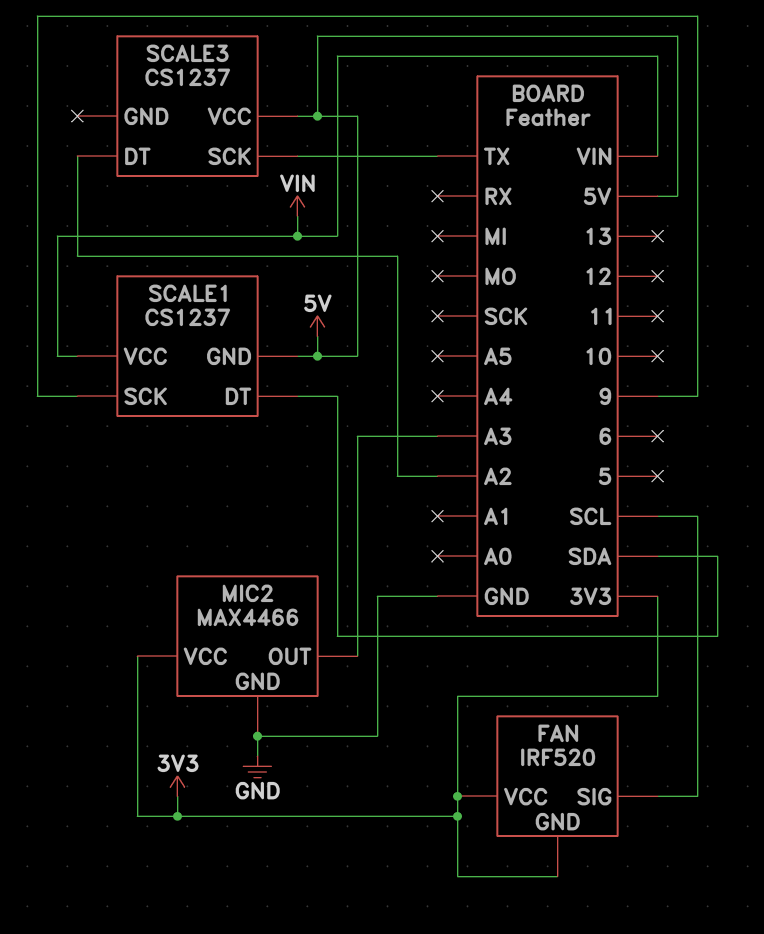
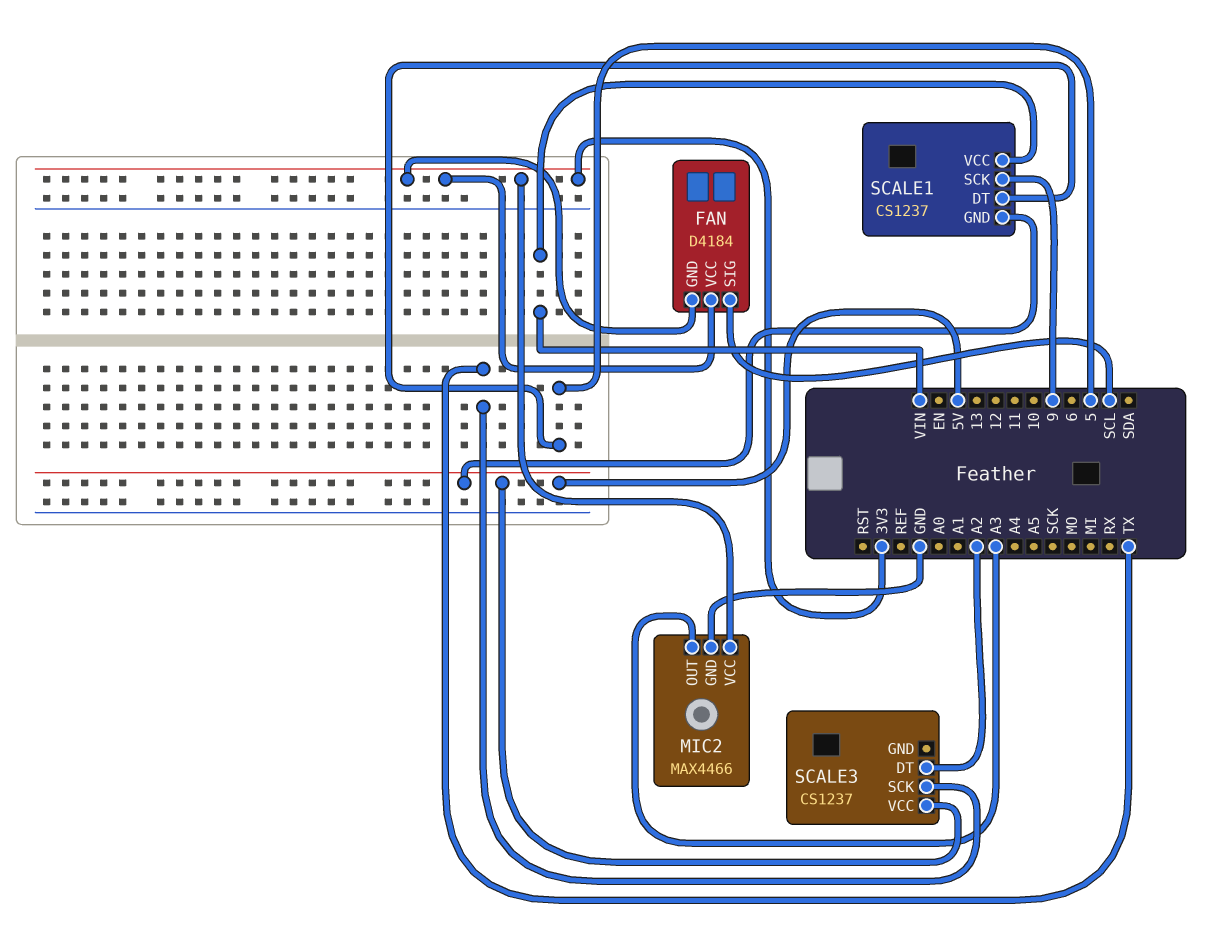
FAN: IRF520 -> D4184
SCALE1 pin DT: SDA -> 5

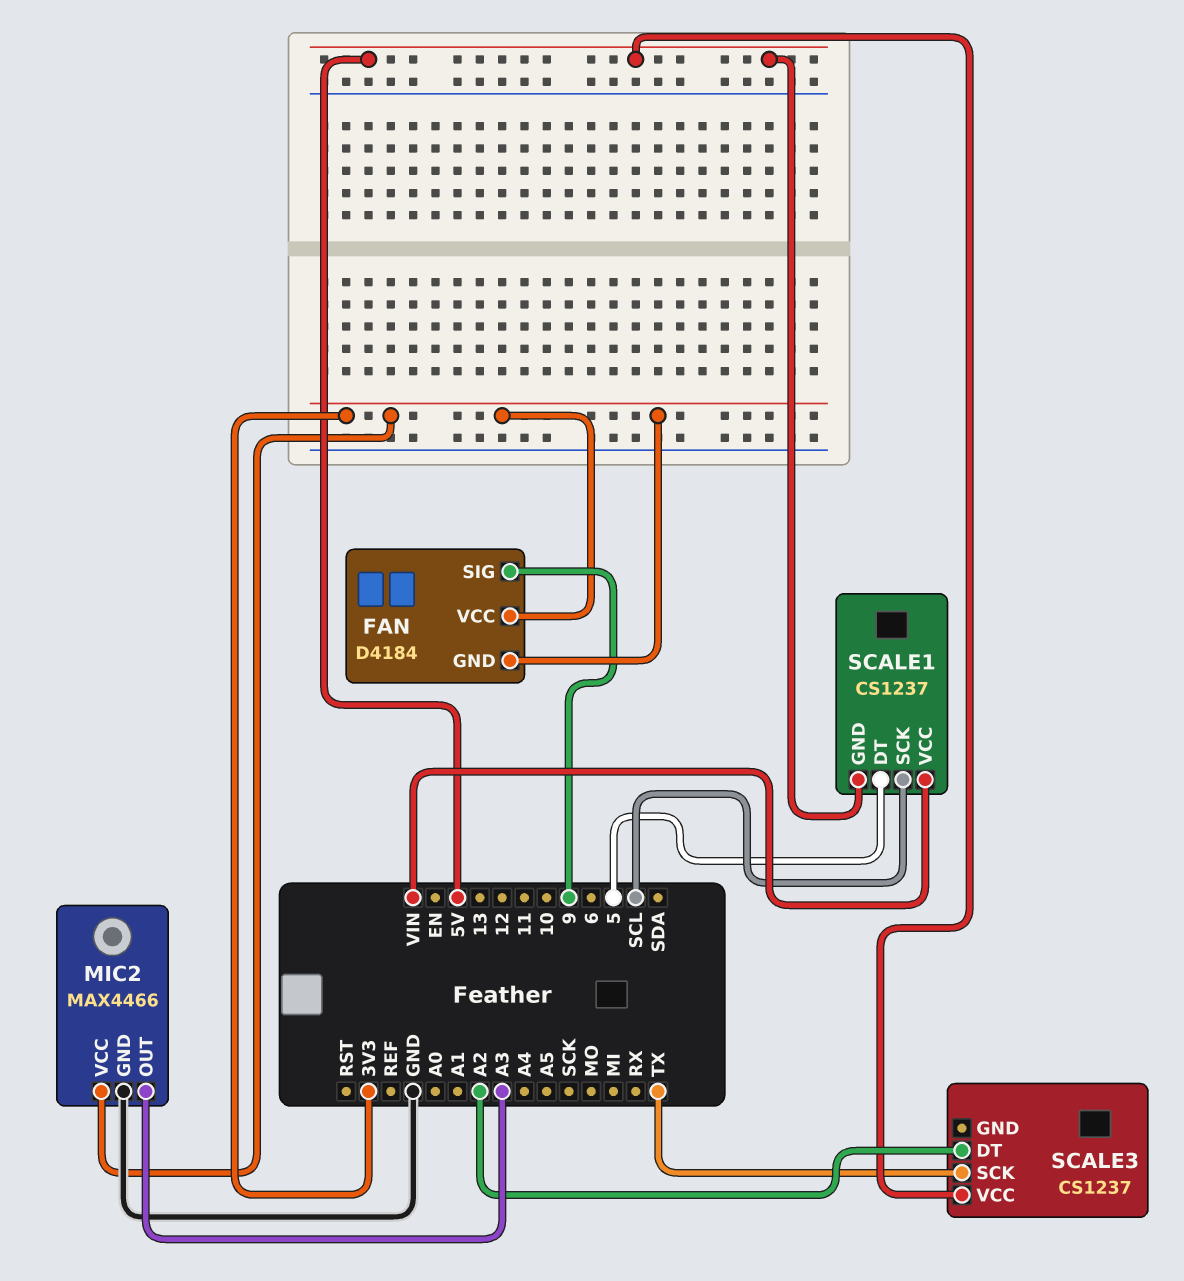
FAN pin SIG: SCL -> 9
SCALE1 pin SCK: 9 -> SCL

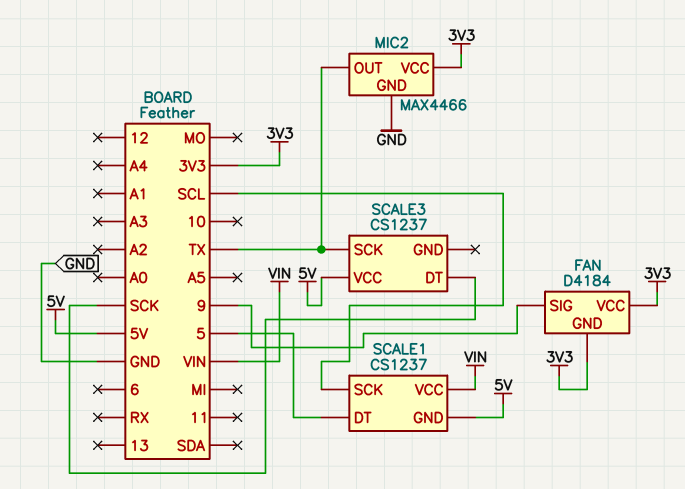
MIC2 pin OUT: A3 -> TX
SCALE3 pin DT: A2 -> SCK

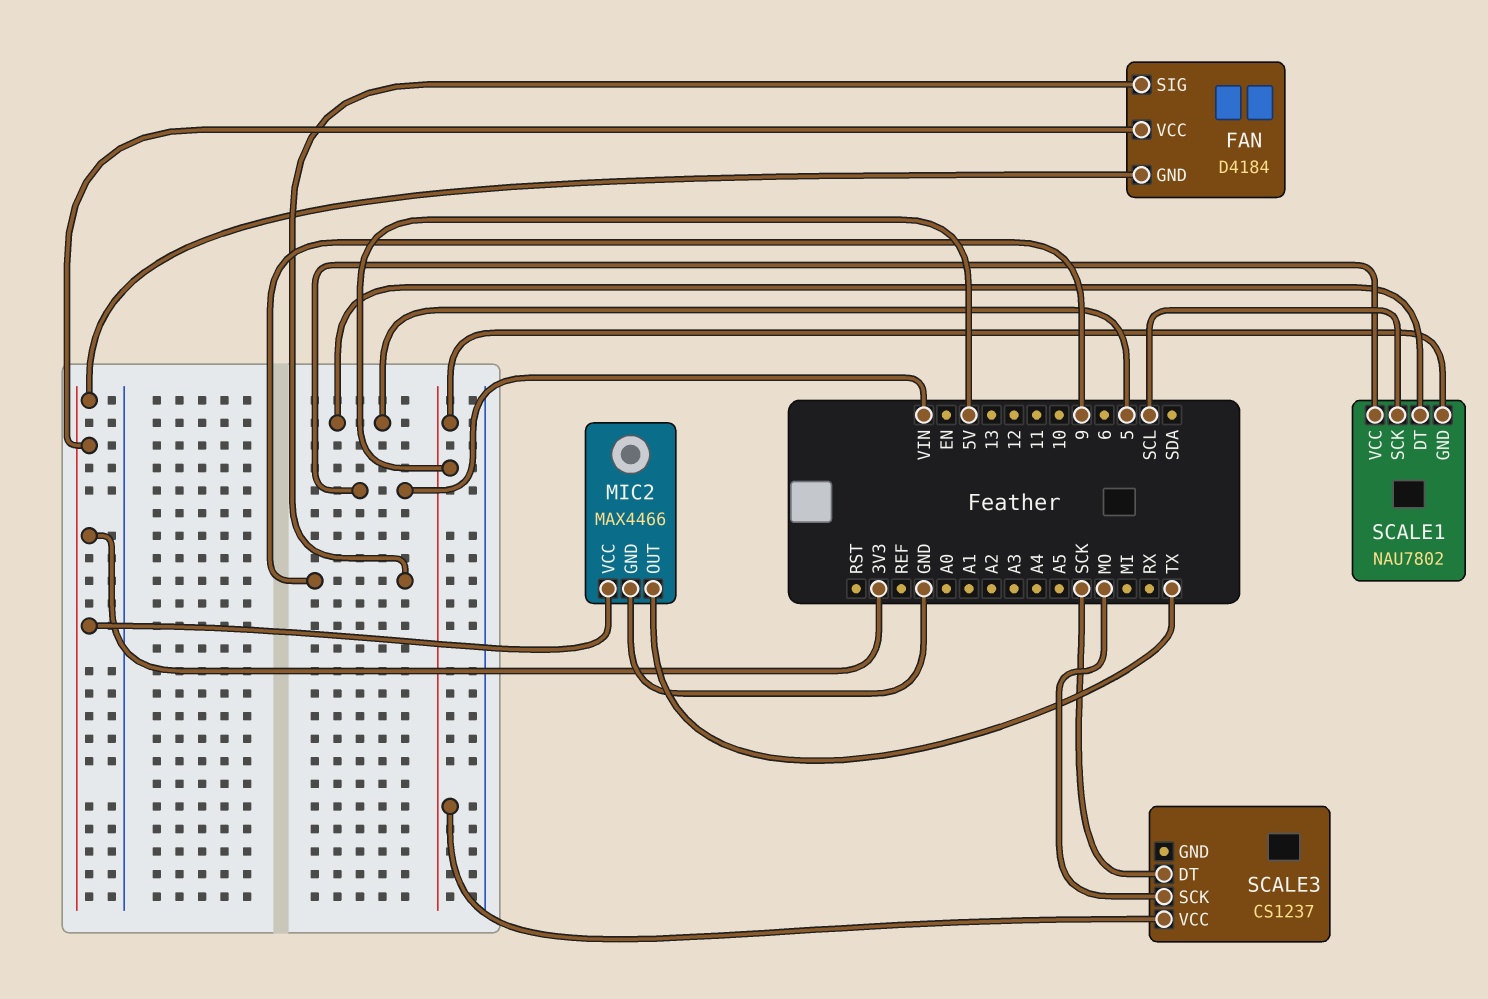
SCALE1: CS1237 -> NAU7802
SCALE3 pin SCK: TX -> MO

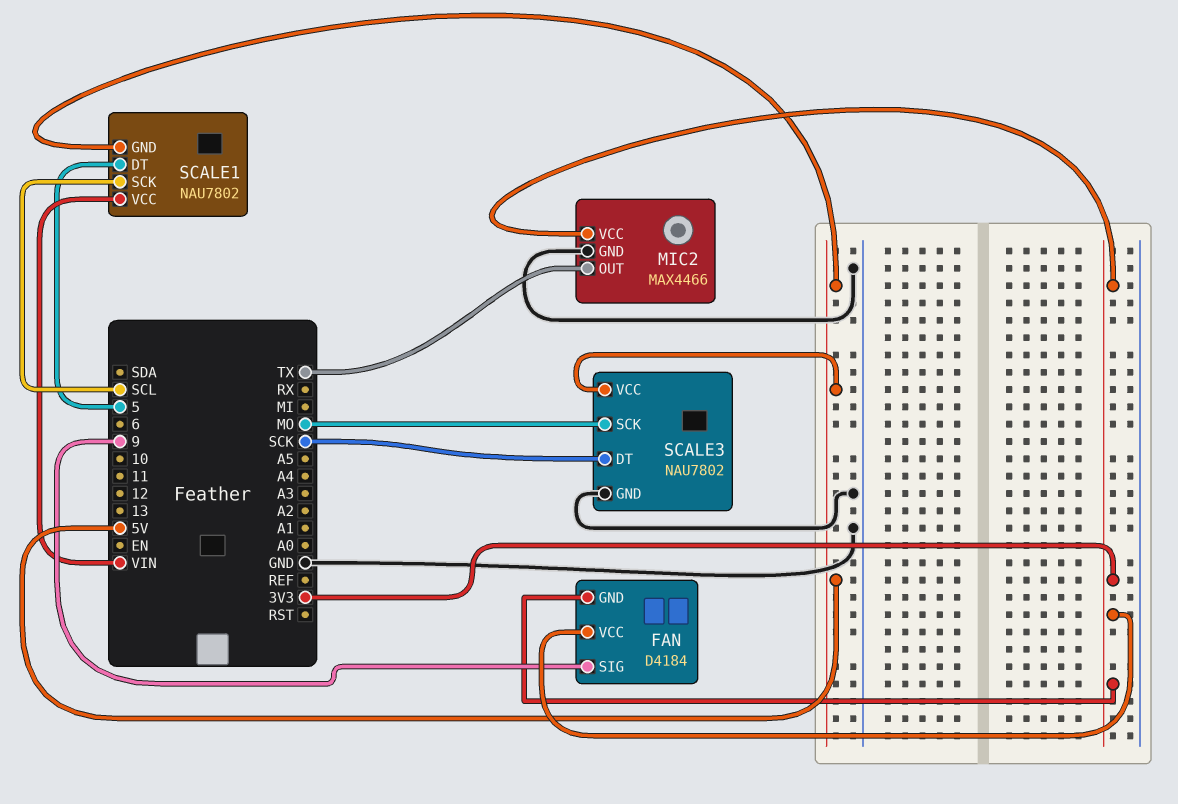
SCALE3: CS1237 -> NAU7802
SCALE3 pin GND: none -> GND

